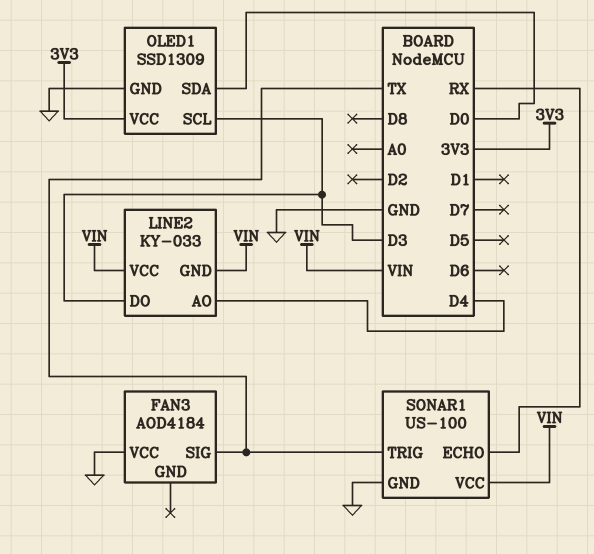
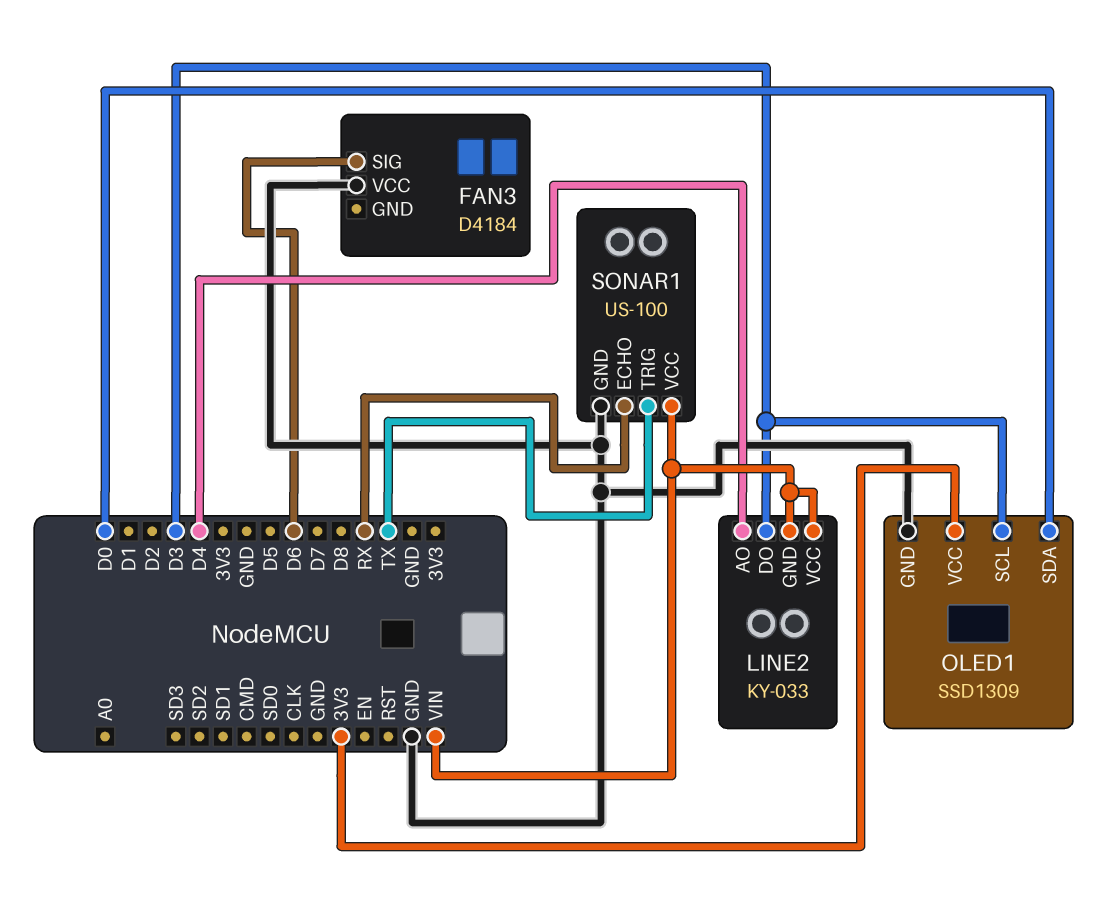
FAN3: AOD4184 -> D4184
FAN3 pin SIG: TX -> D6

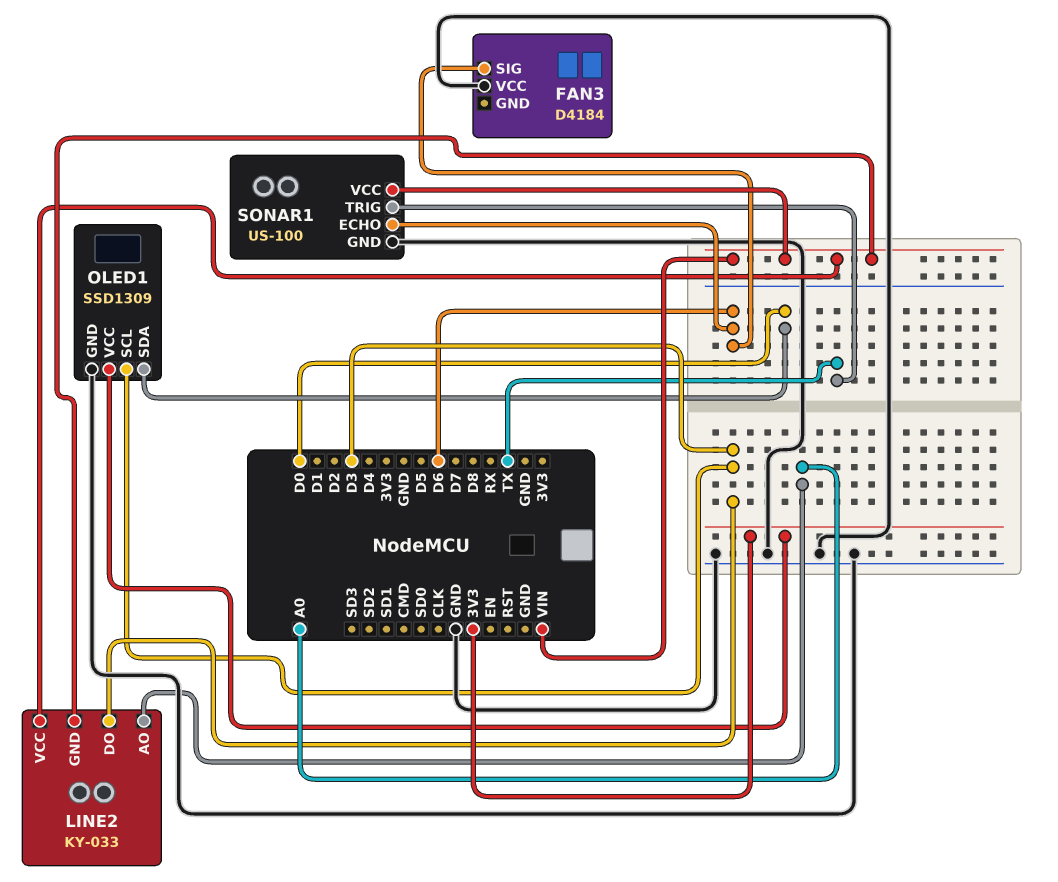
LINE2 pin AO: D4 -> A0
SONAR1 pin ECHO: RX -> D6

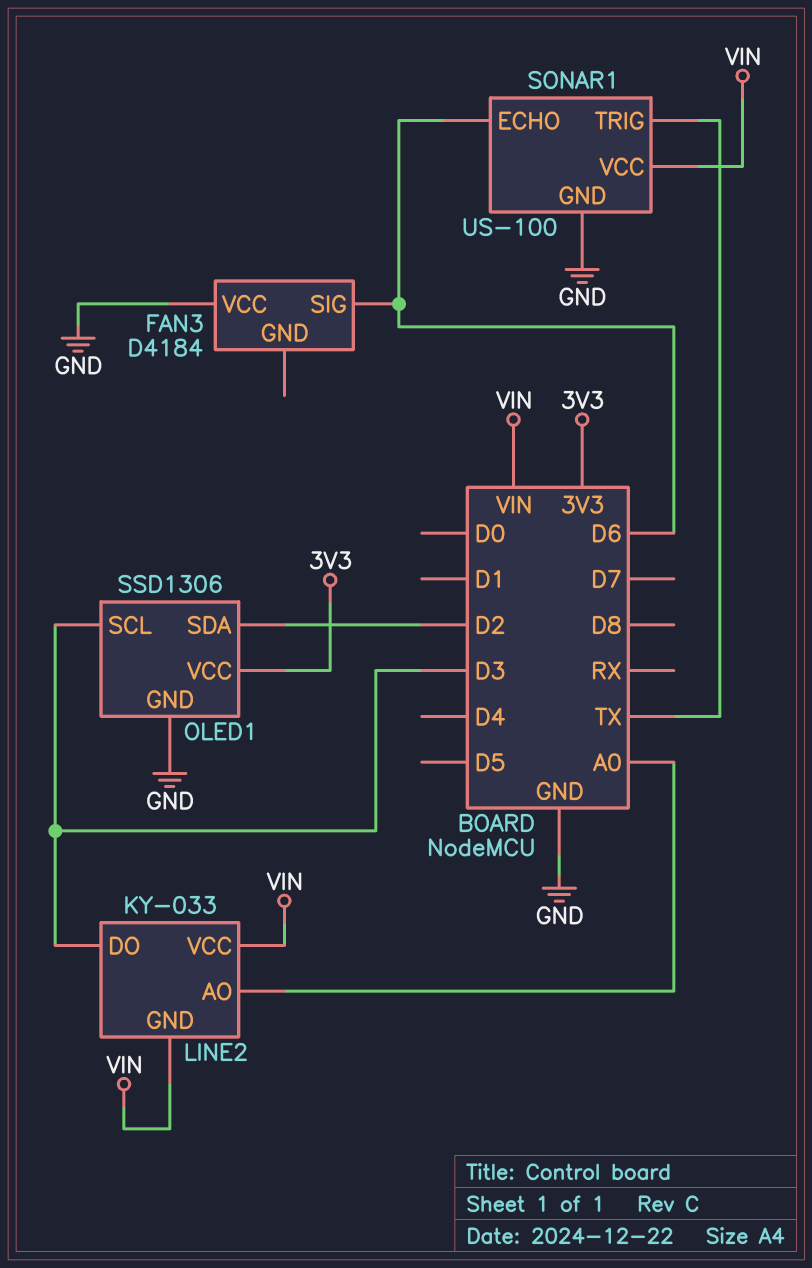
OLED1: SSD1309 -> SSD1306
OLED1 pin SDA: D0 -> D2

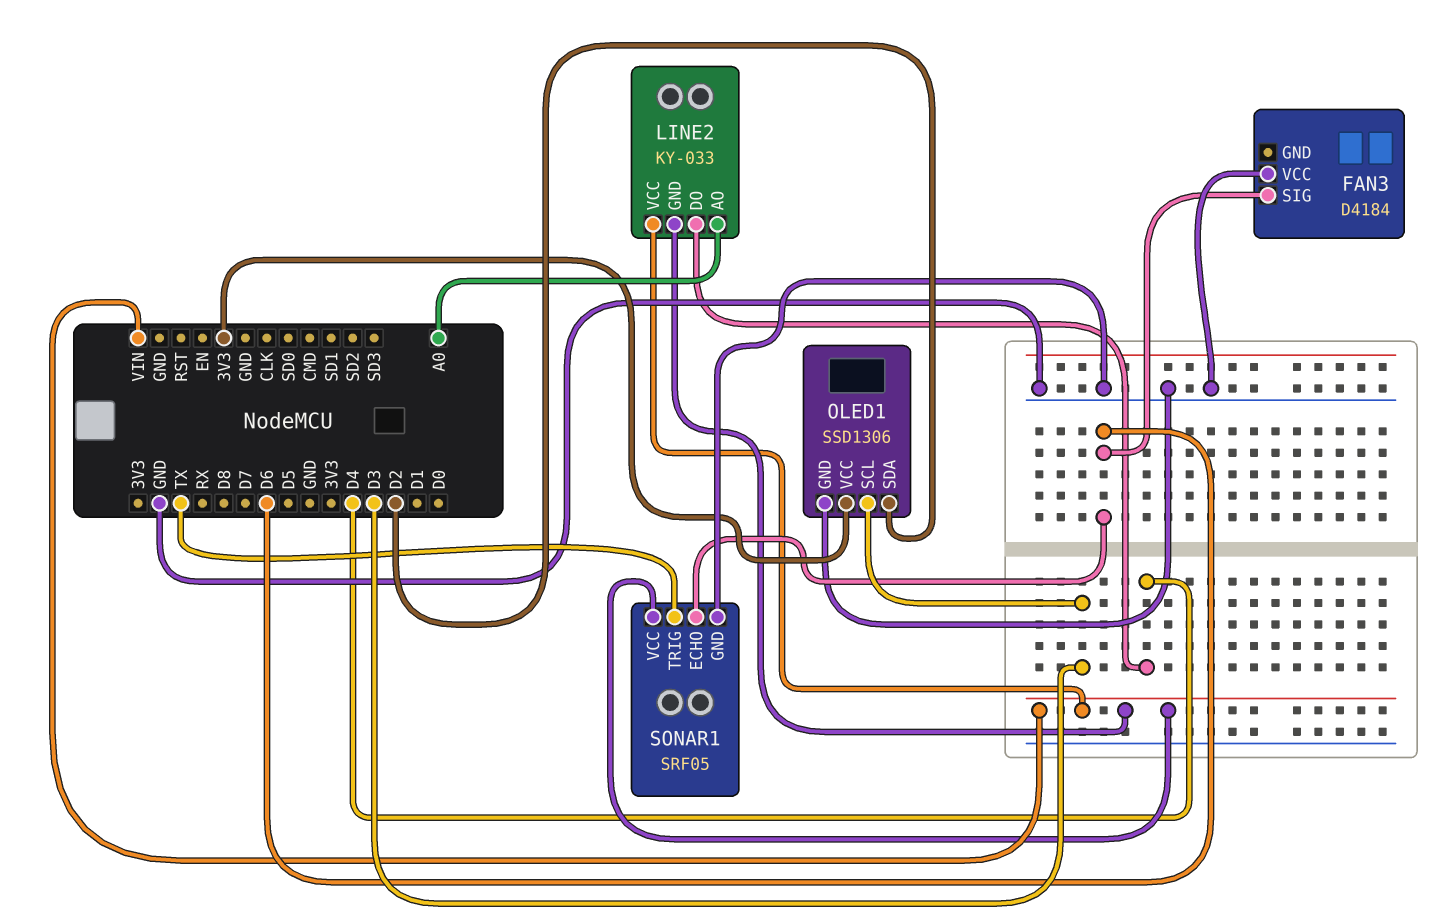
LINE2 pin DO: D3 -> D4
SONAR1: US-100 -> SRF05

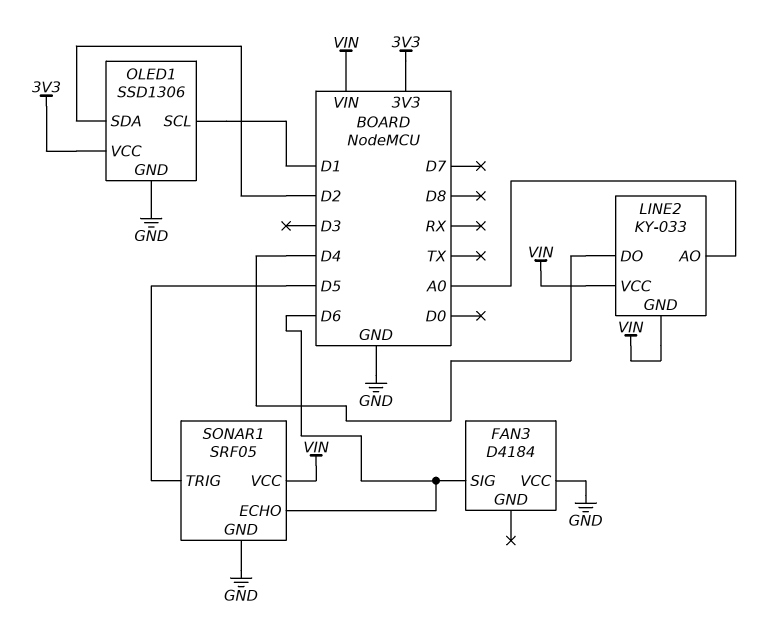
OLED1 pin SCL: D3 -> D1
SONAR1 pin TRIG: TX -> D5

